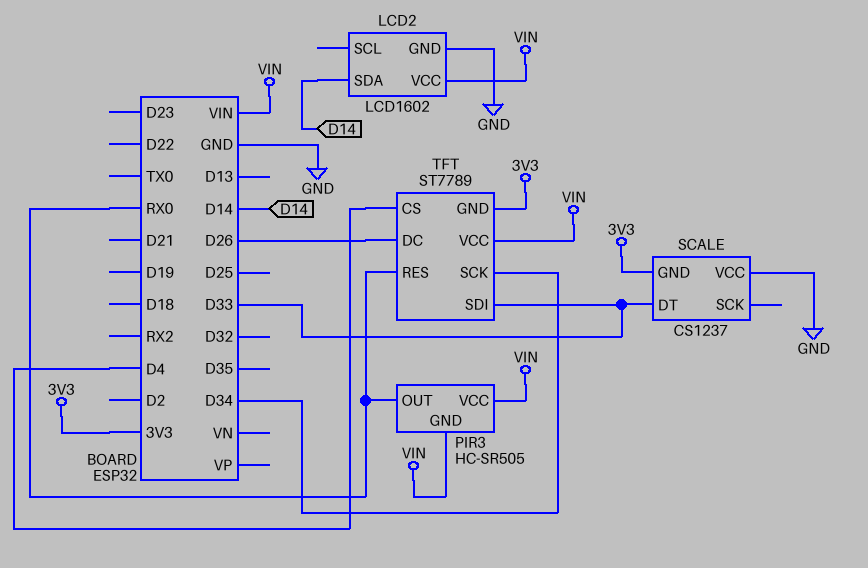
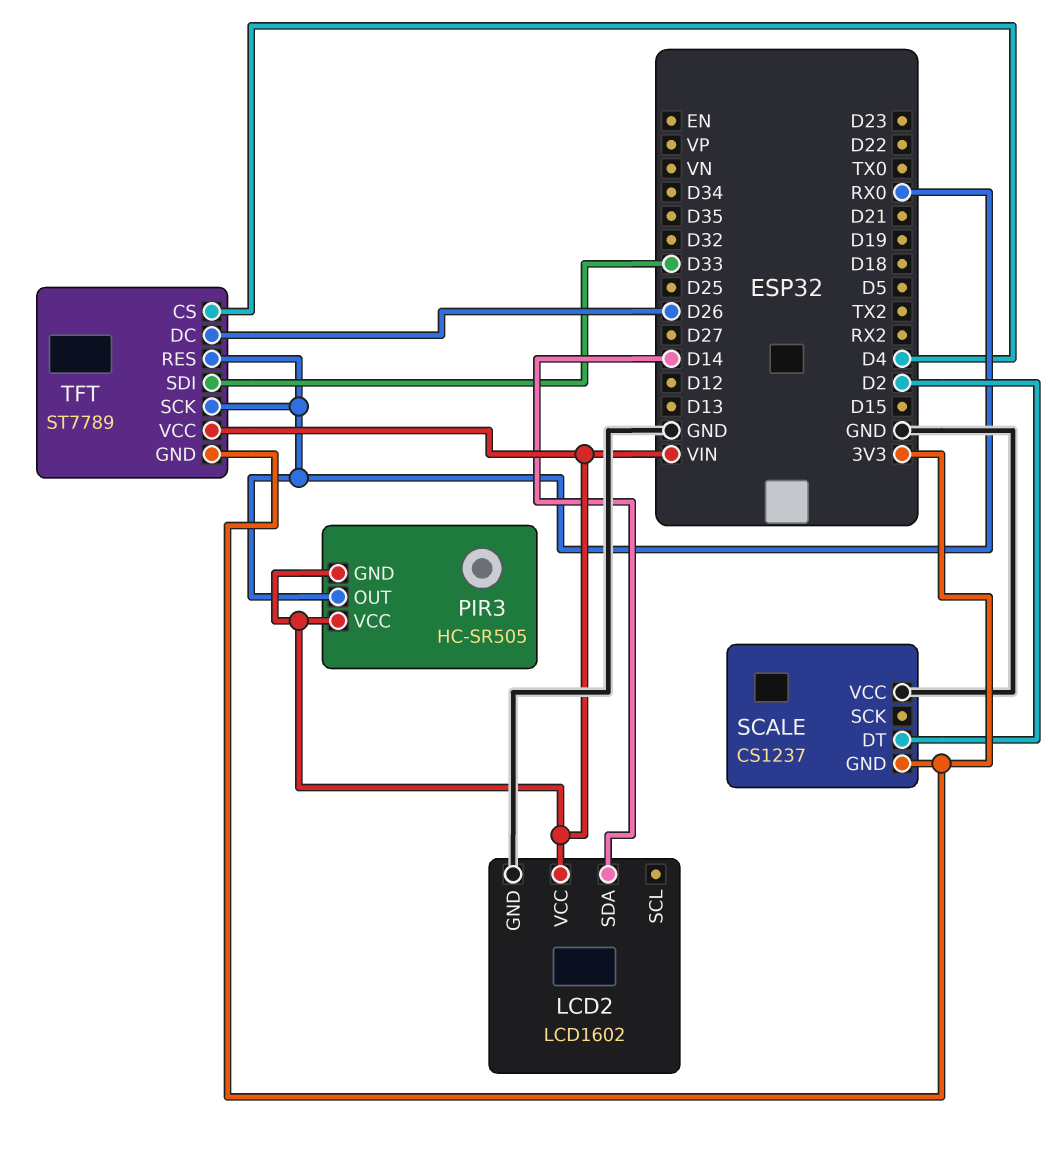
SCALE pin DT: D33 -> D2
TFT pin SCK: D34 -> RX0

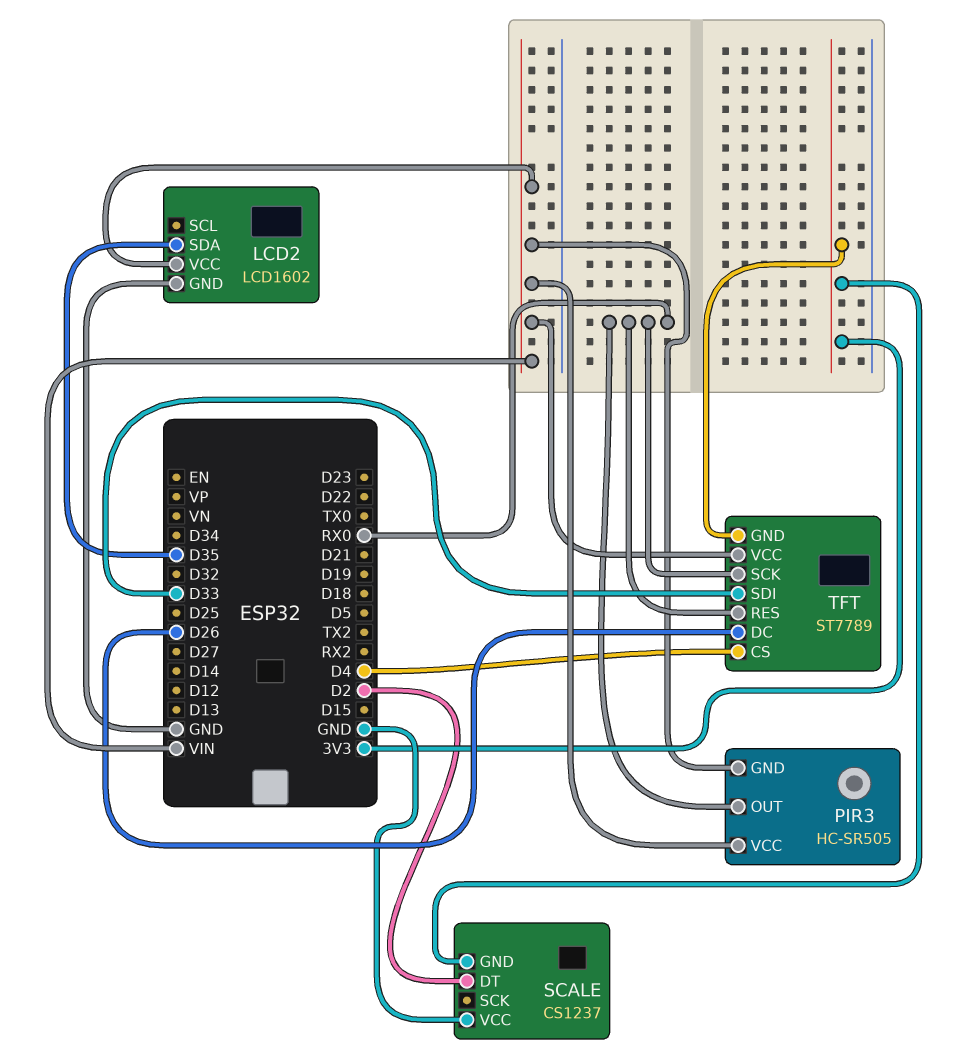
LCD2 pin SDA: D14 -> D35

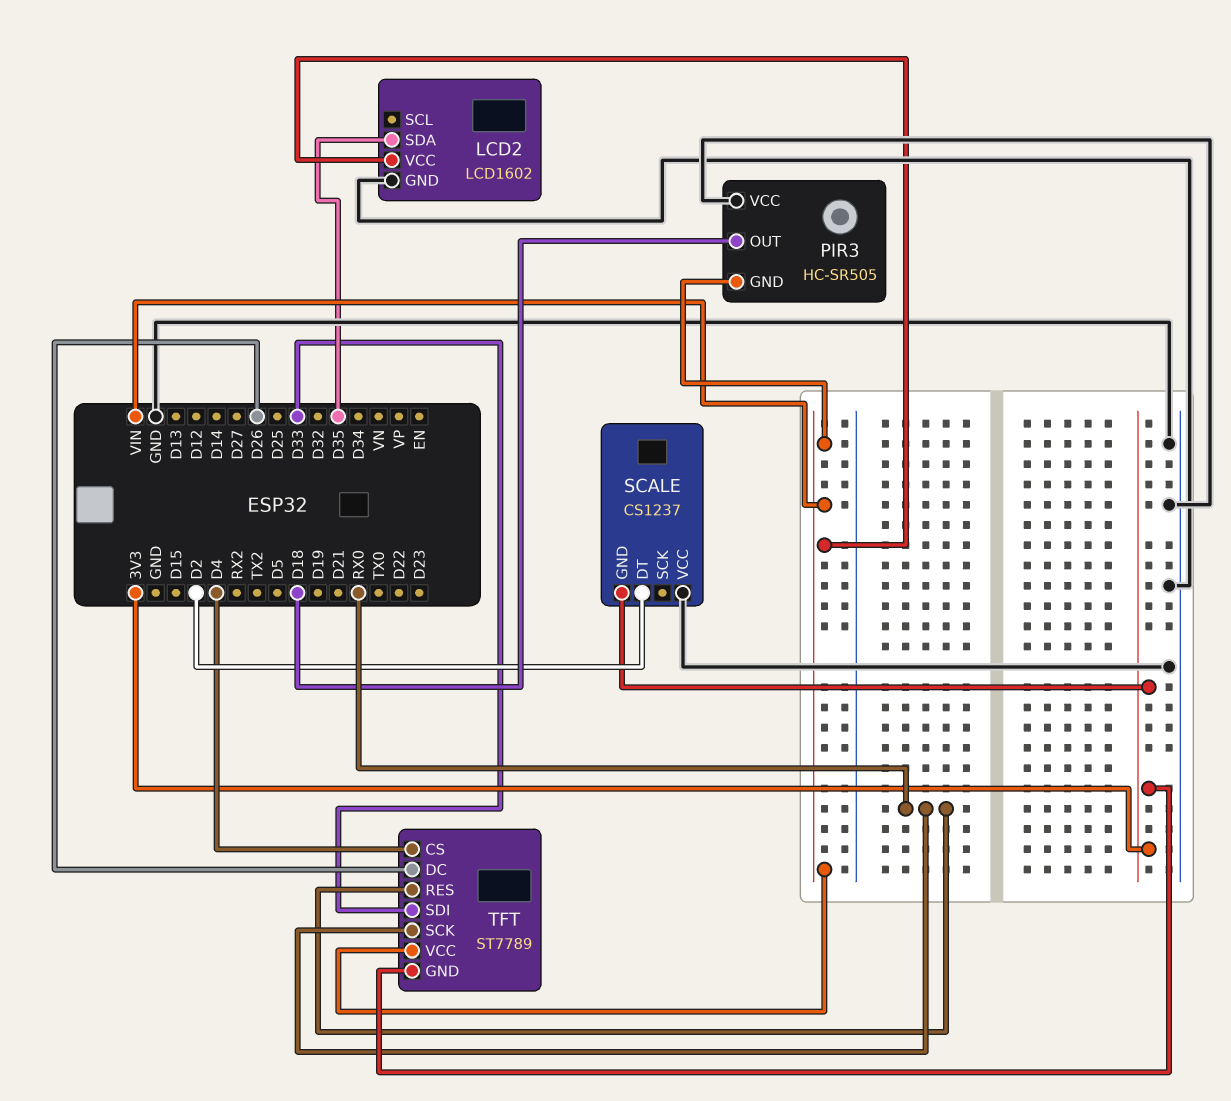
PIR3 pin OUT: RX0 -> D18
PIR3 pin VCC: VIN -> GND

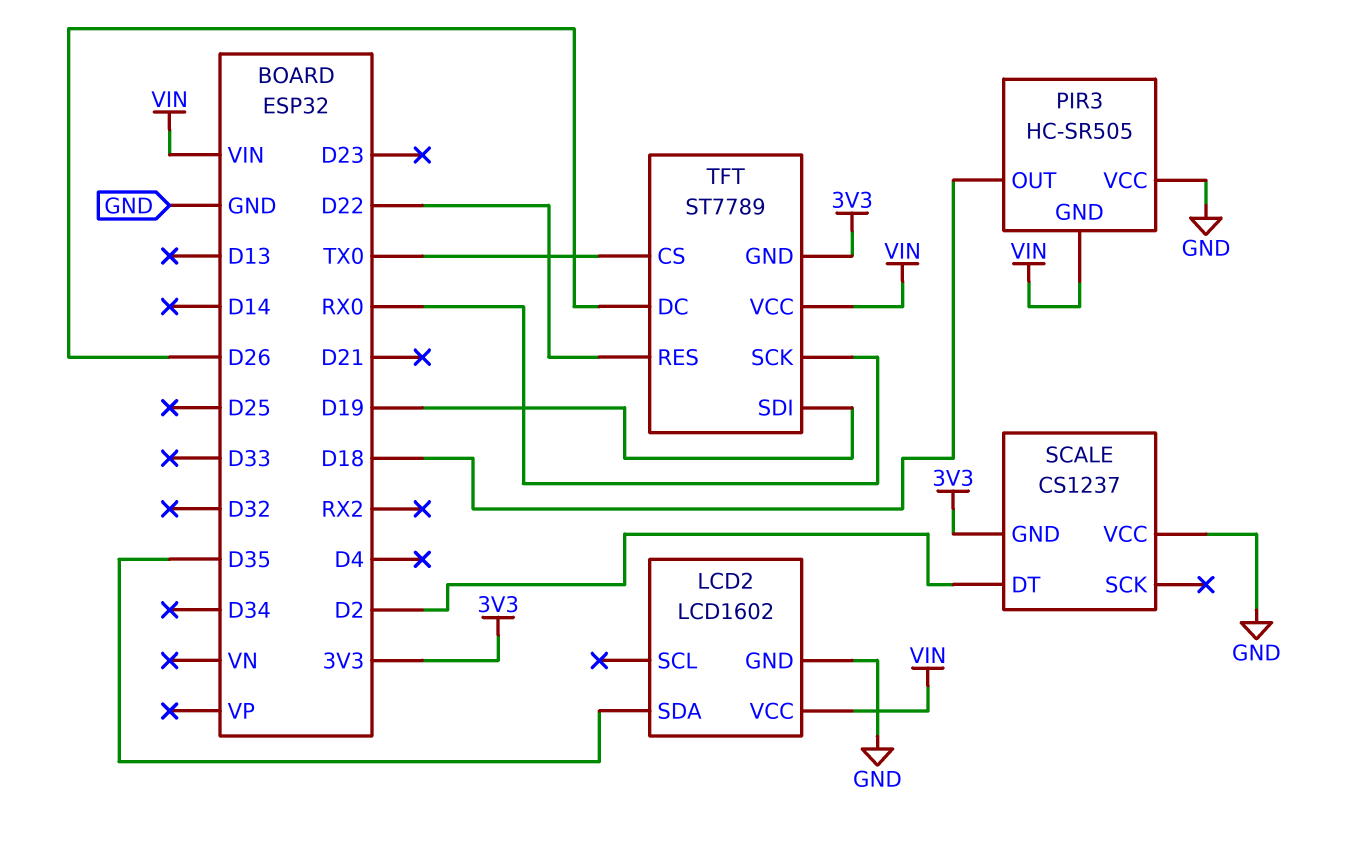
TFT pin CS: D4 -> TX0
TFT pin RES: RX0 -> D22
TFT pin SDI: D33 -> D19

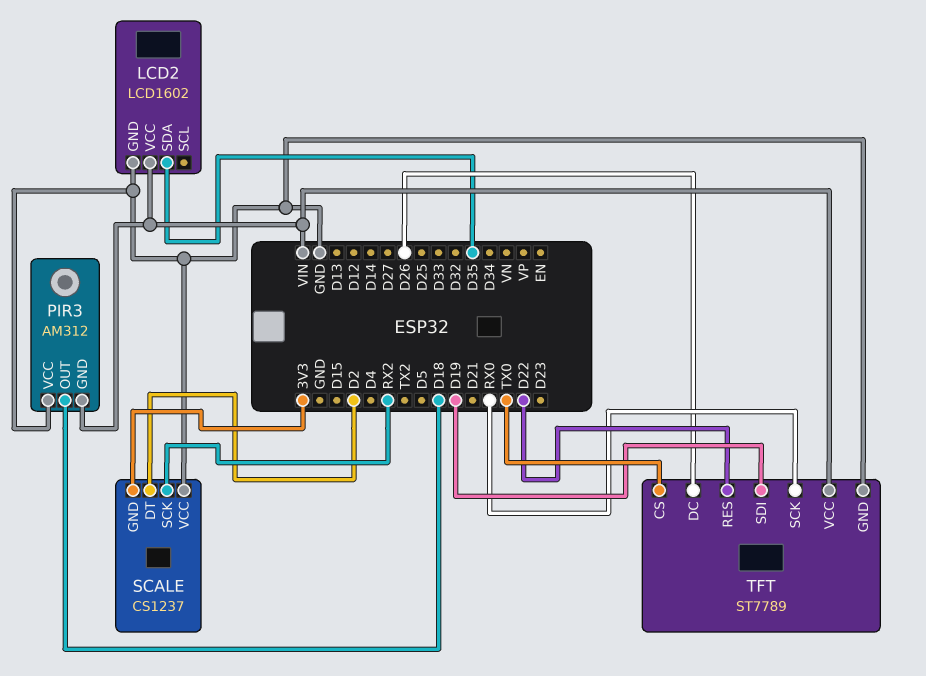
PIR3: HC-SR505 -> AM312
SCALE pin SCK: none -> RX2
TFT pin GND: 3V3 -> GND

